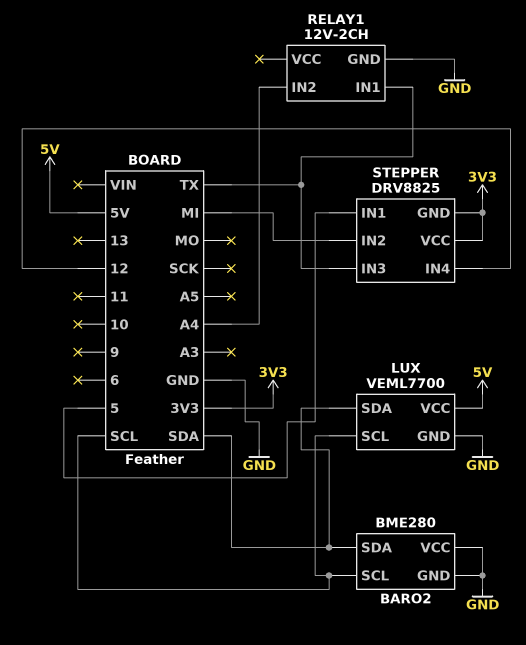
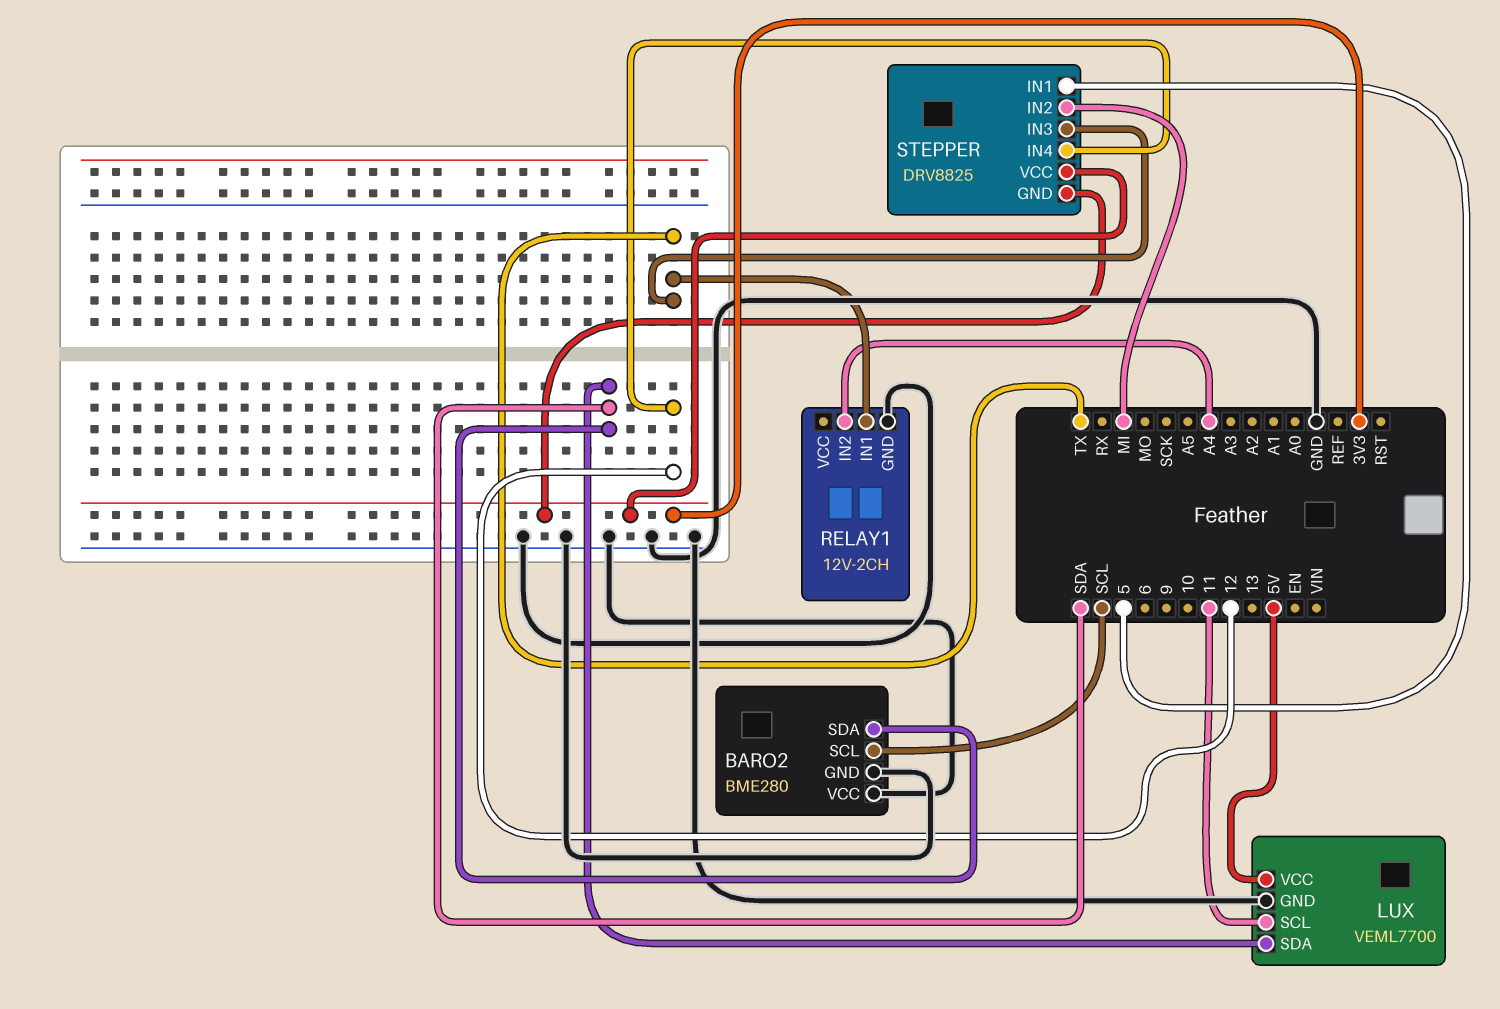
LUX pin SCL: SCL -> 11

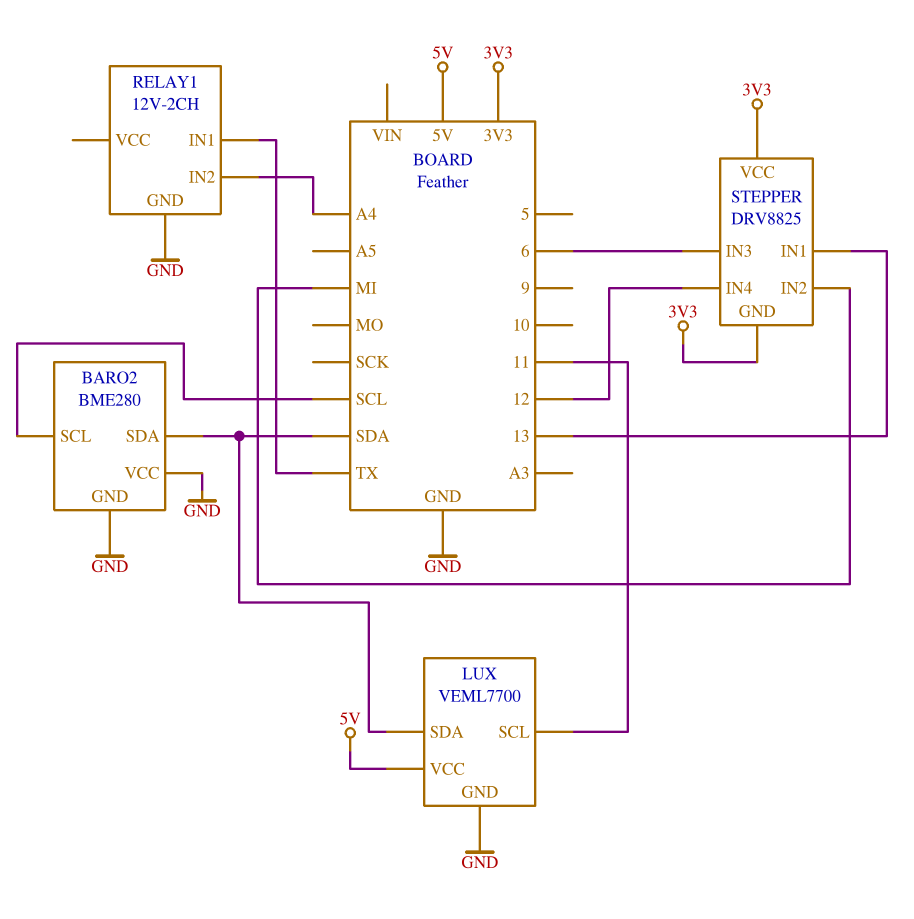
STEPPER pin IN1: 5 -> 13
STEPPER pin IN3: TX -> 6

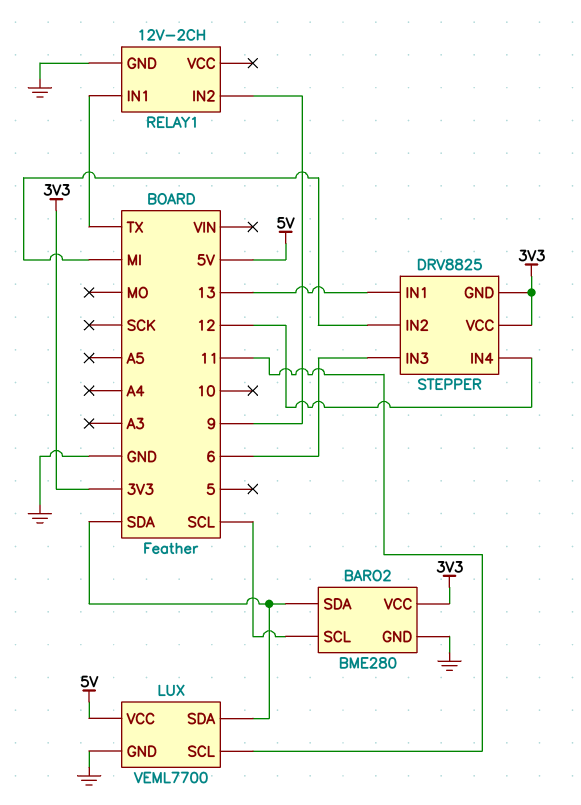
BARO2 pin VCC: GND -> 3V3
RELAY1 pin IN2: A4 -> 9

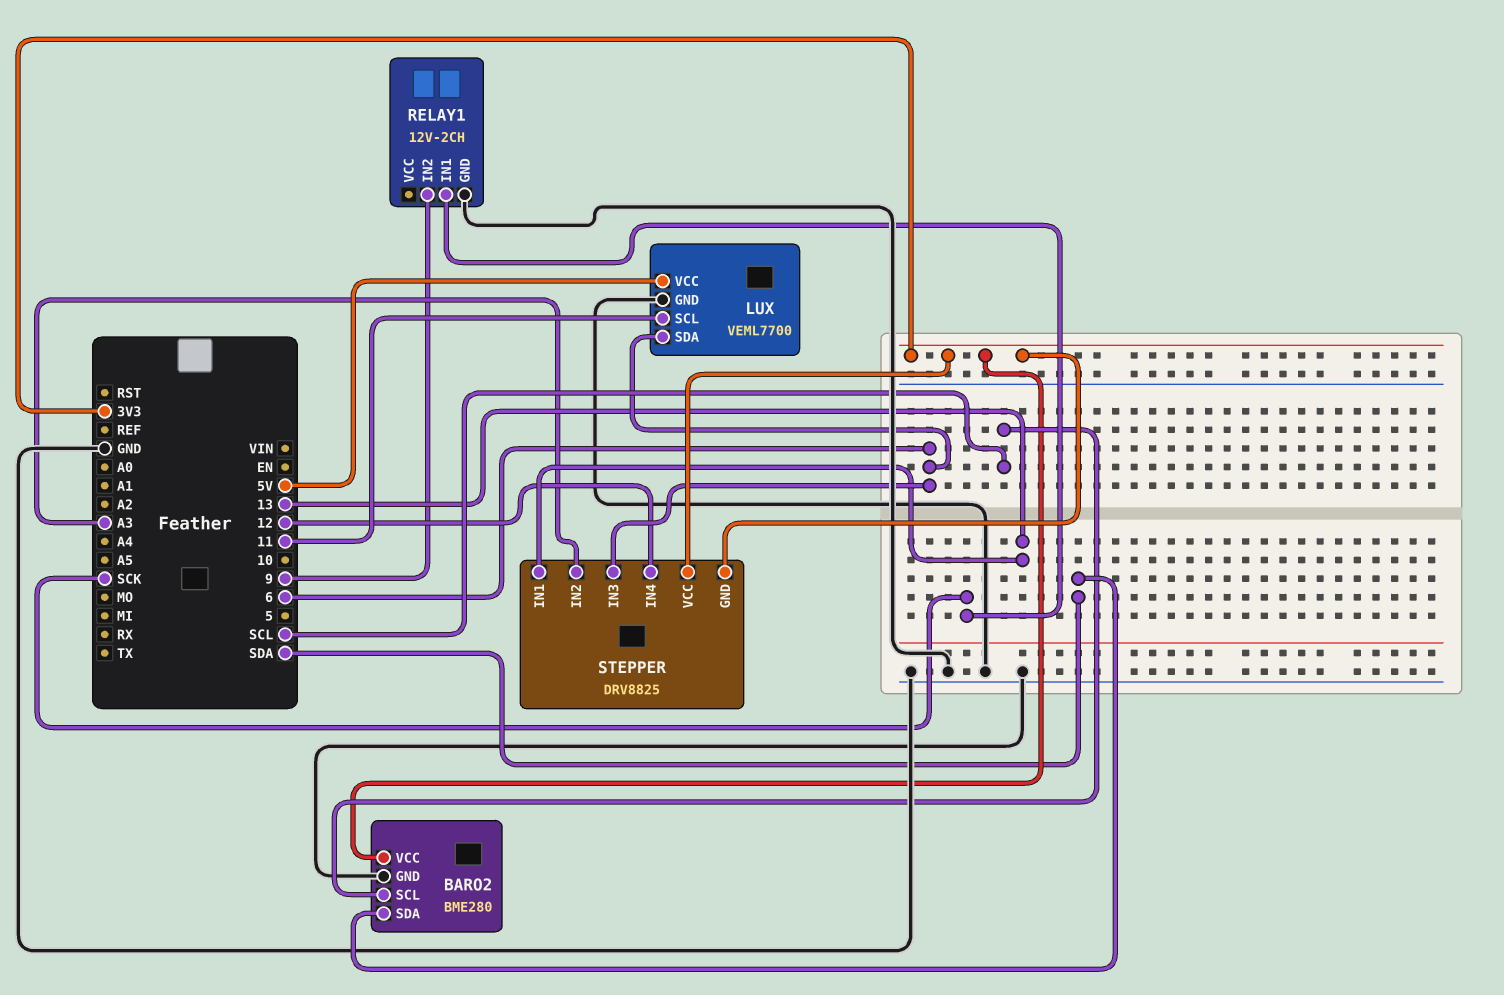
LUX pin SDA: SDA -> 6
RELAY1 pin IN1: TX -> SCK
STEPPER pin IN2: MI -> A3

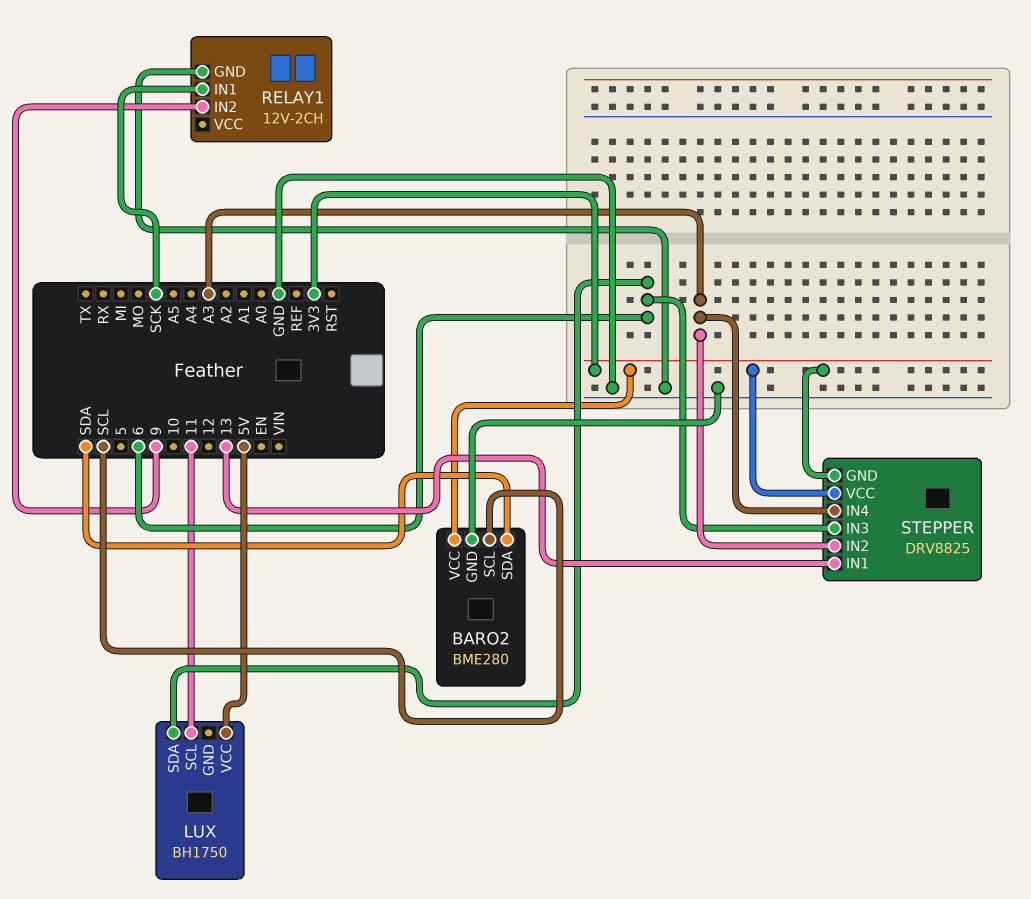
LUX: VEML7700 -> BH1750
LUX pin GND: GND -> none
STEPPER pin IN4: 12 -> A3

